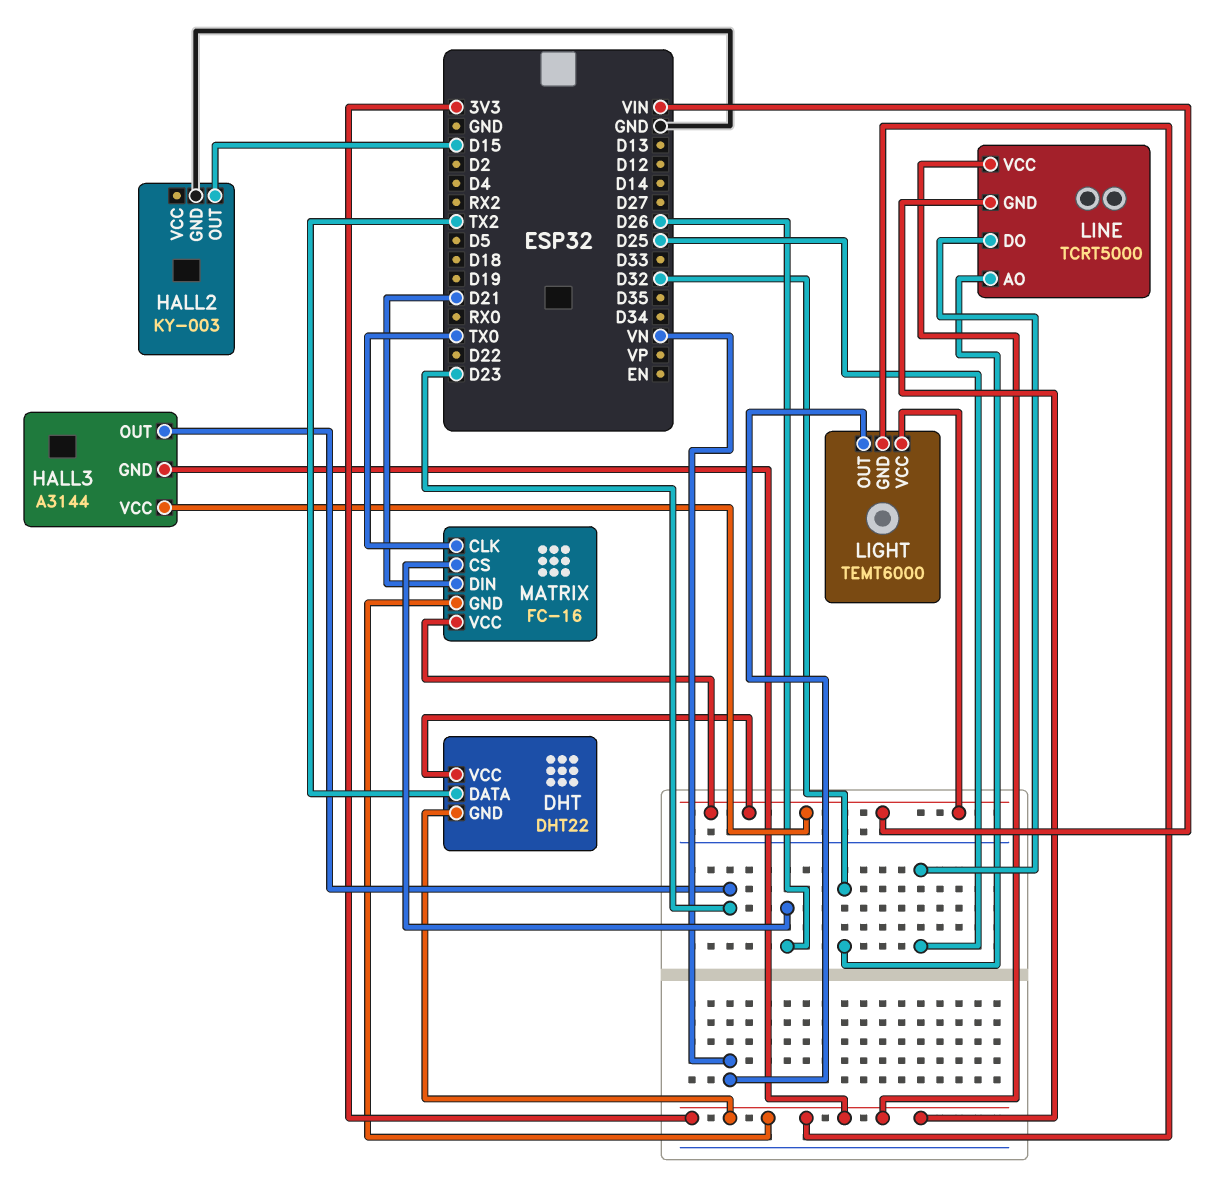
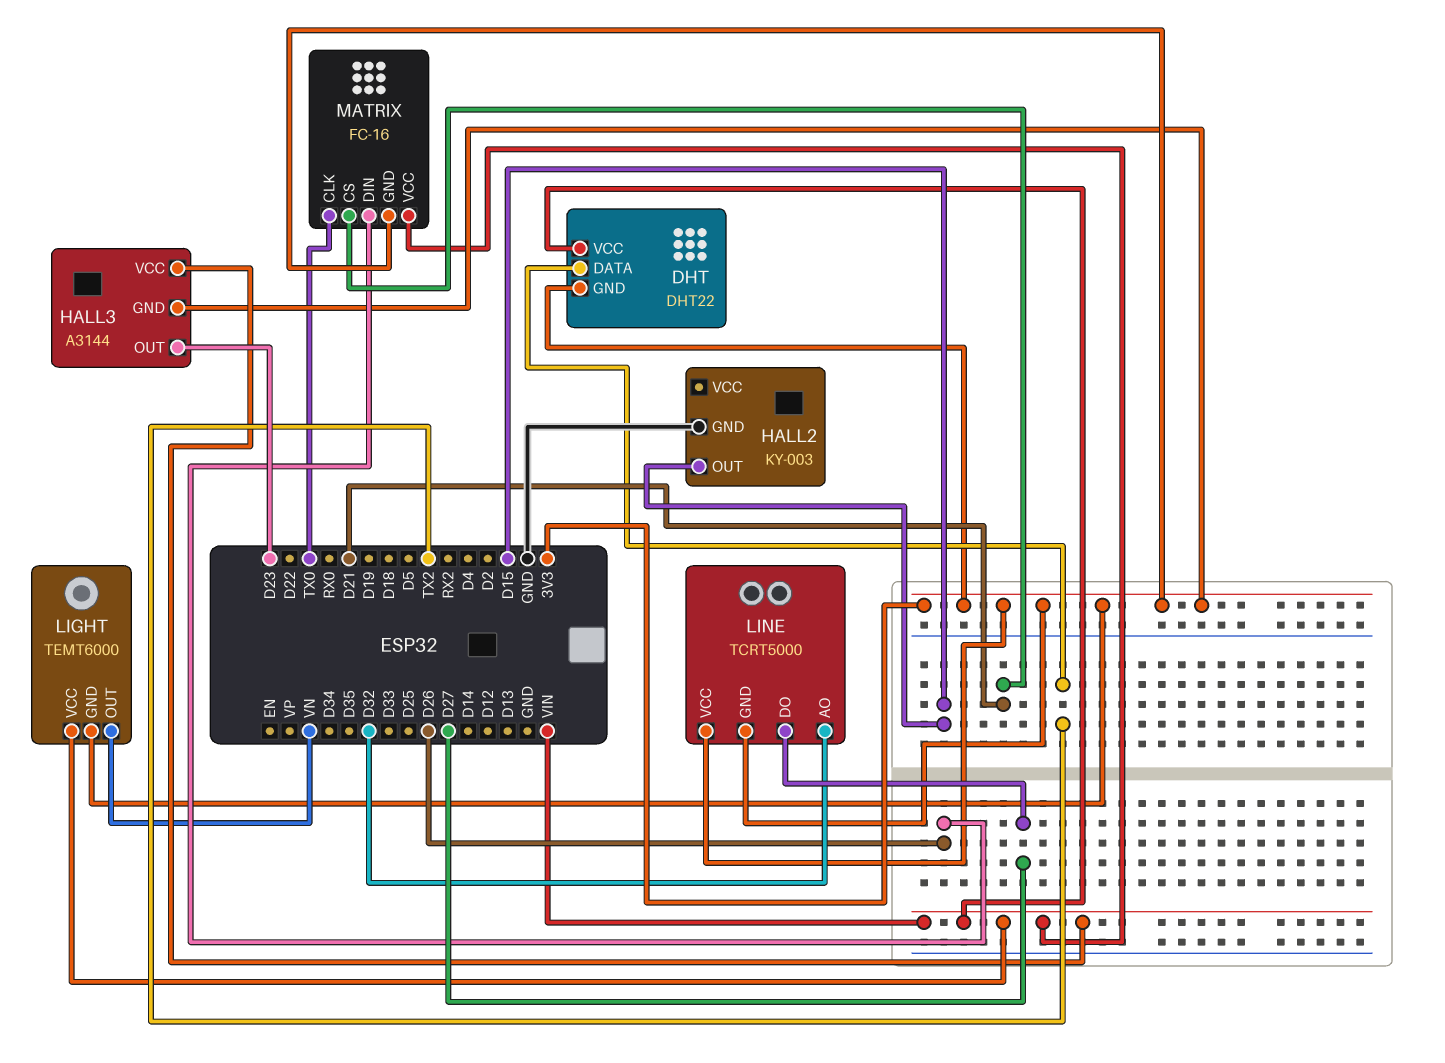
LINE pin DO: D25 -> D27
MATRIX pin CS: D26 -> D21
MATRIX pin DIN: D21 -> D26

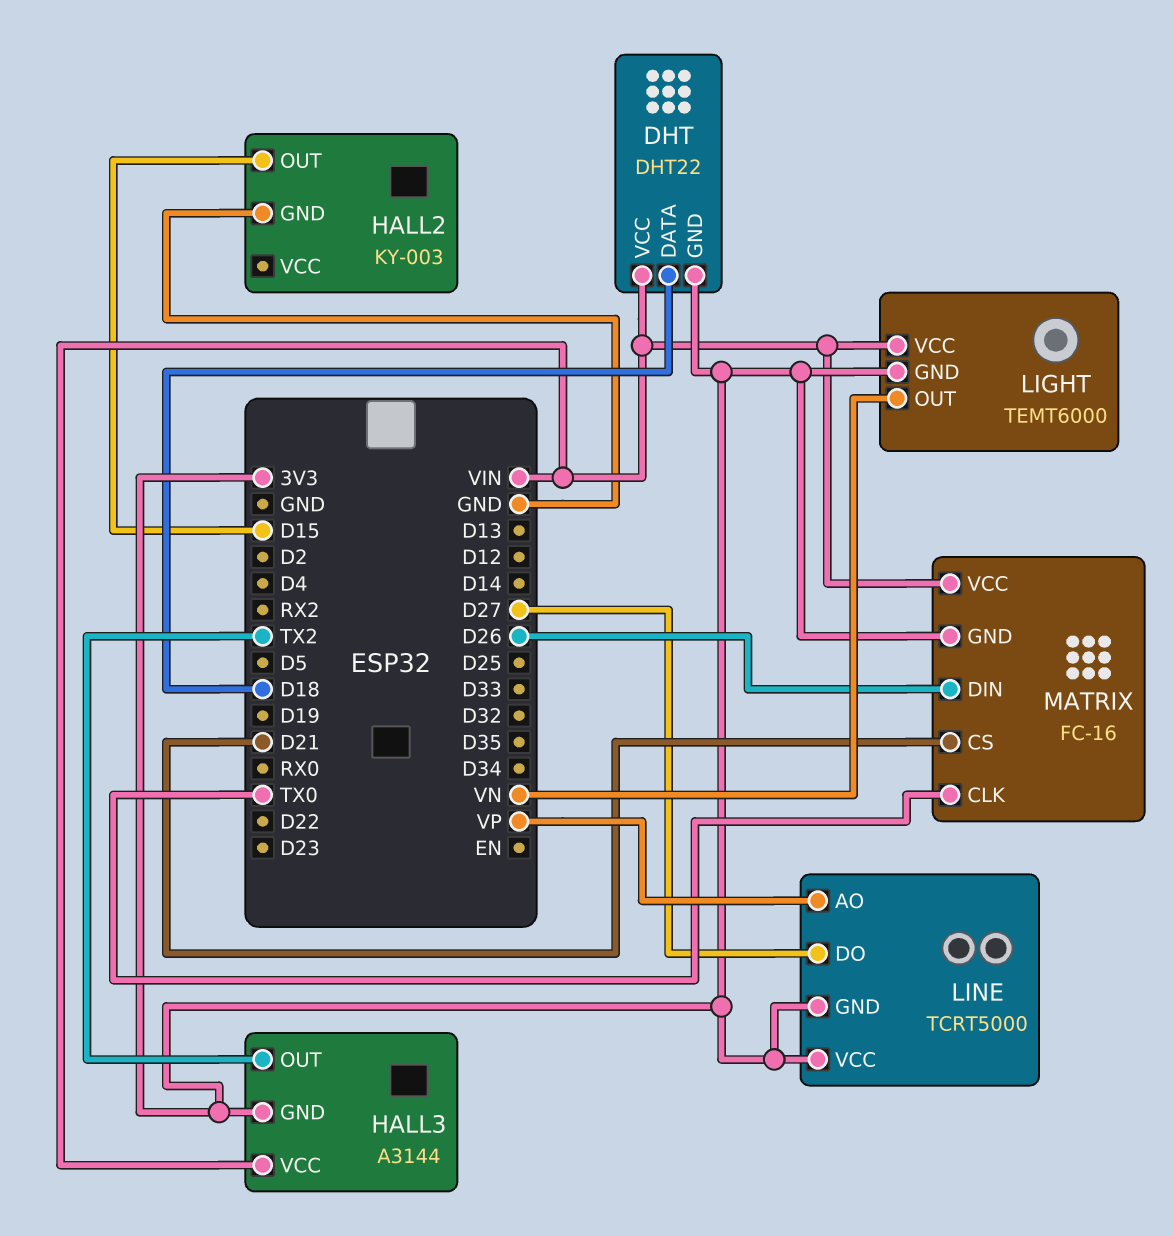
DHT pin DATA: TX2 -> D18
HALL3 pin OUT: D23 -> TX2
LINE pin AO: D32 -> VP

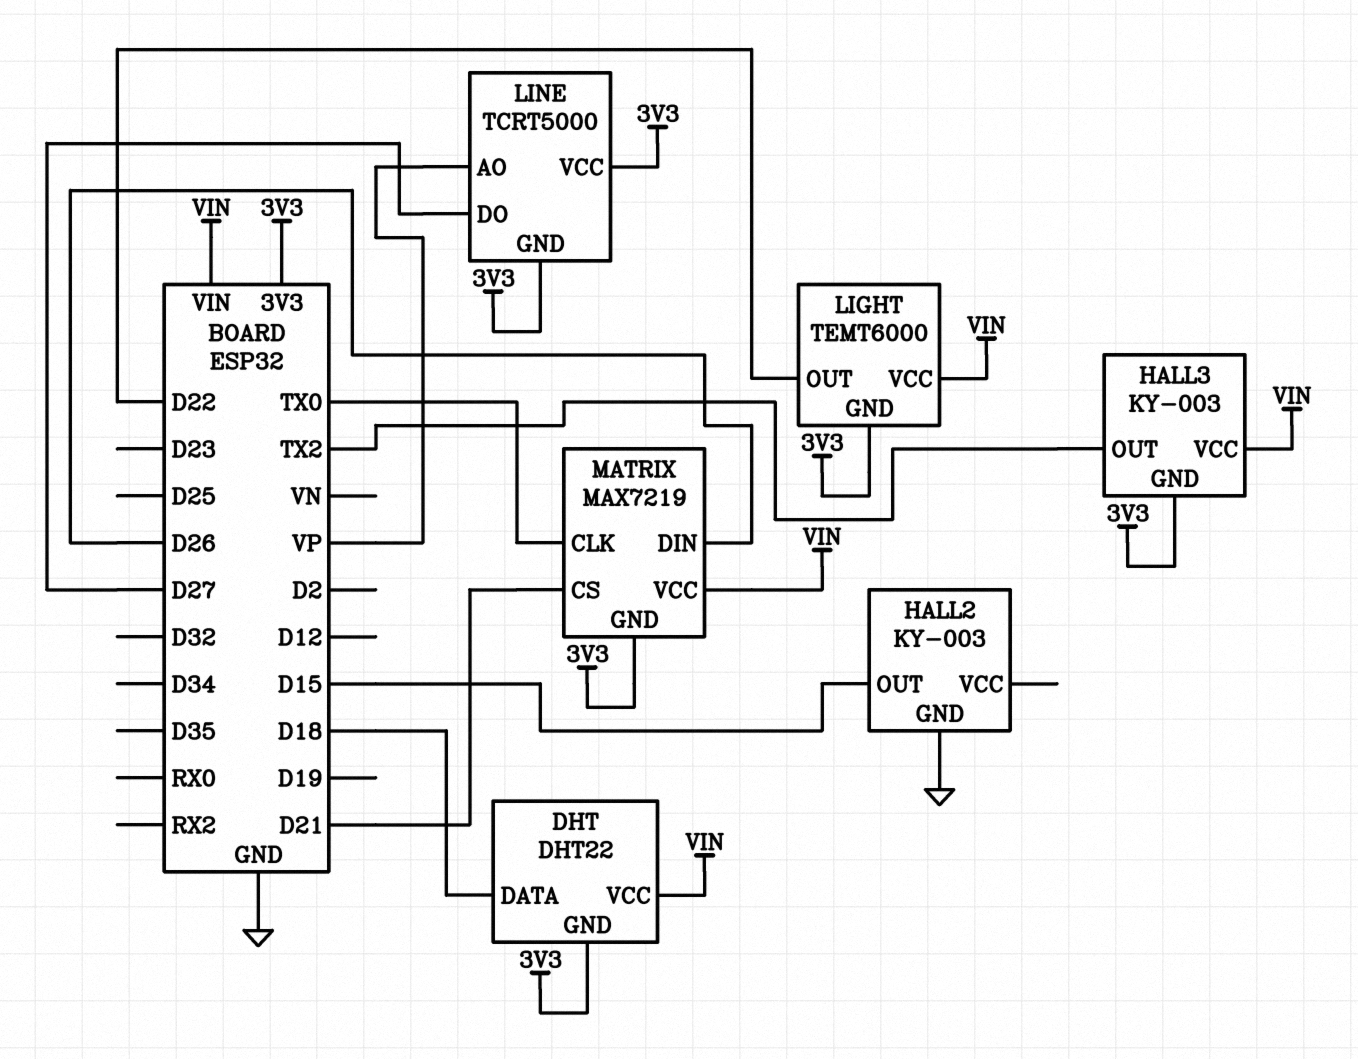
HALL3: A3144 -> KY-003
LIGHT pin OUT: VN -> D22
MATRIX: FC-16 -> MAX7219

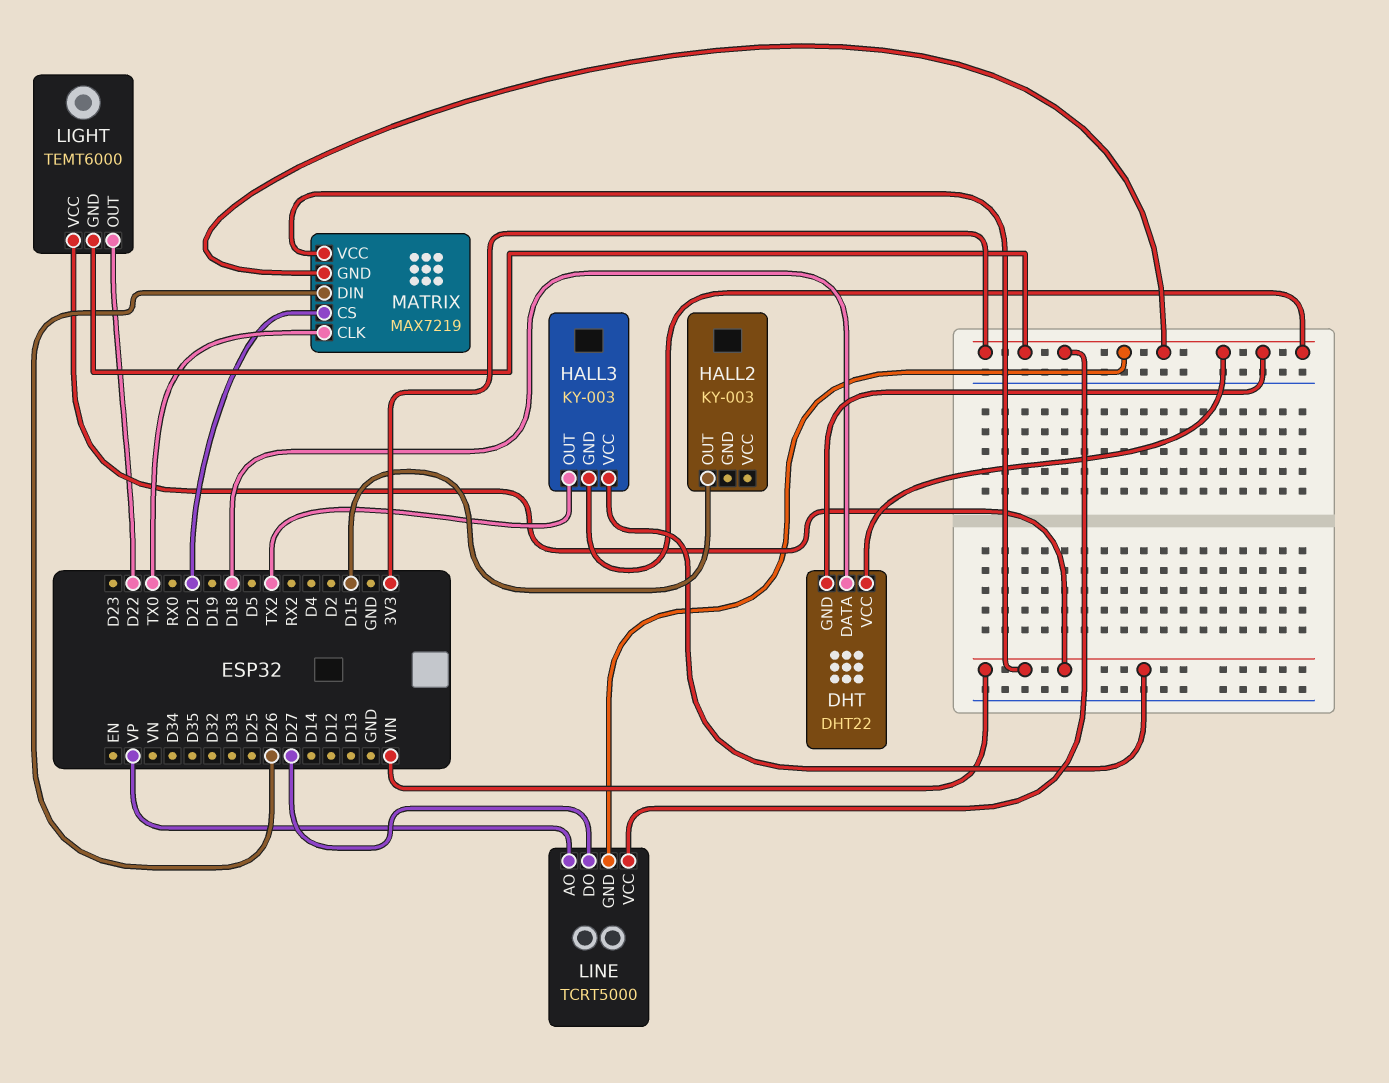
DHT pin VCC: VIN -> 3V3
HALL2 pin GND: GND -> none

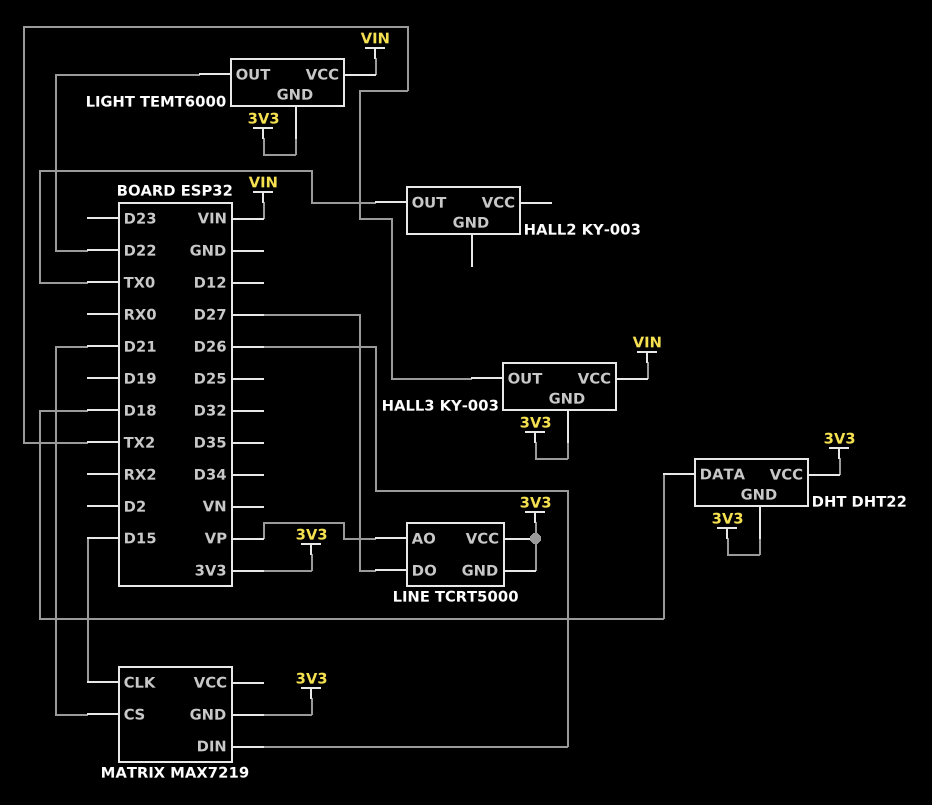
HALL2 pin OUT: D15 -> TX0
MATRIX pin CLK: TX0 -> D15
MATRIX pin VCC: VIN -> none

